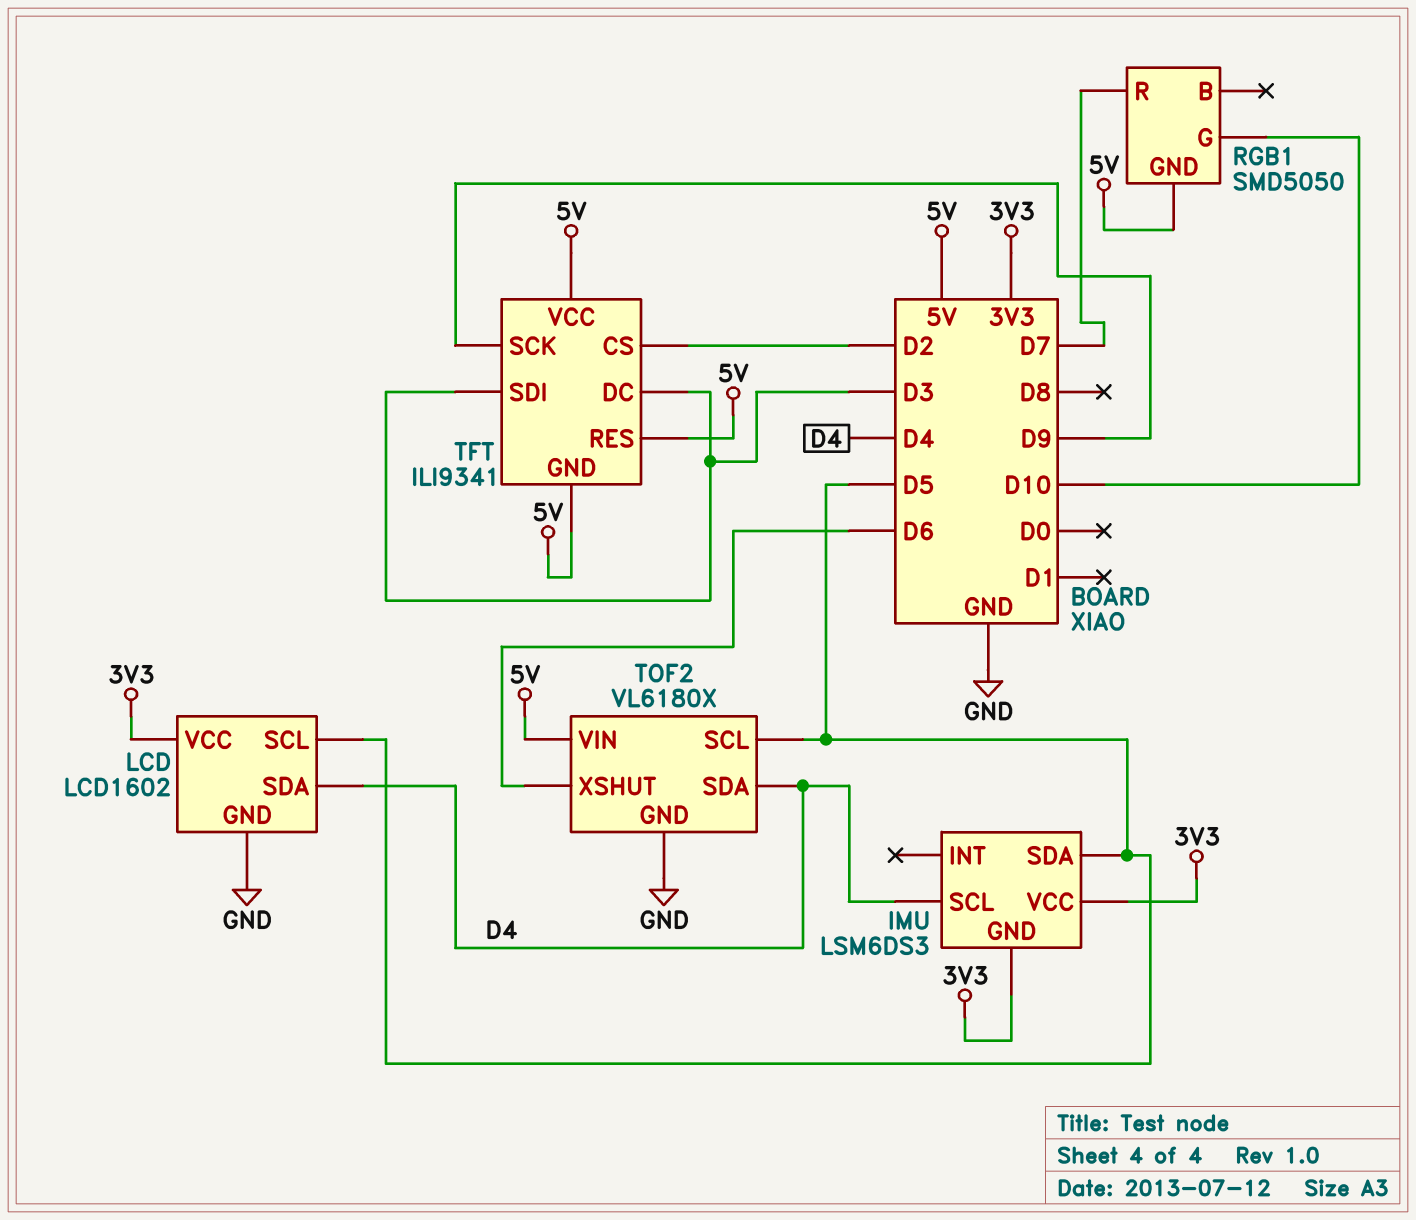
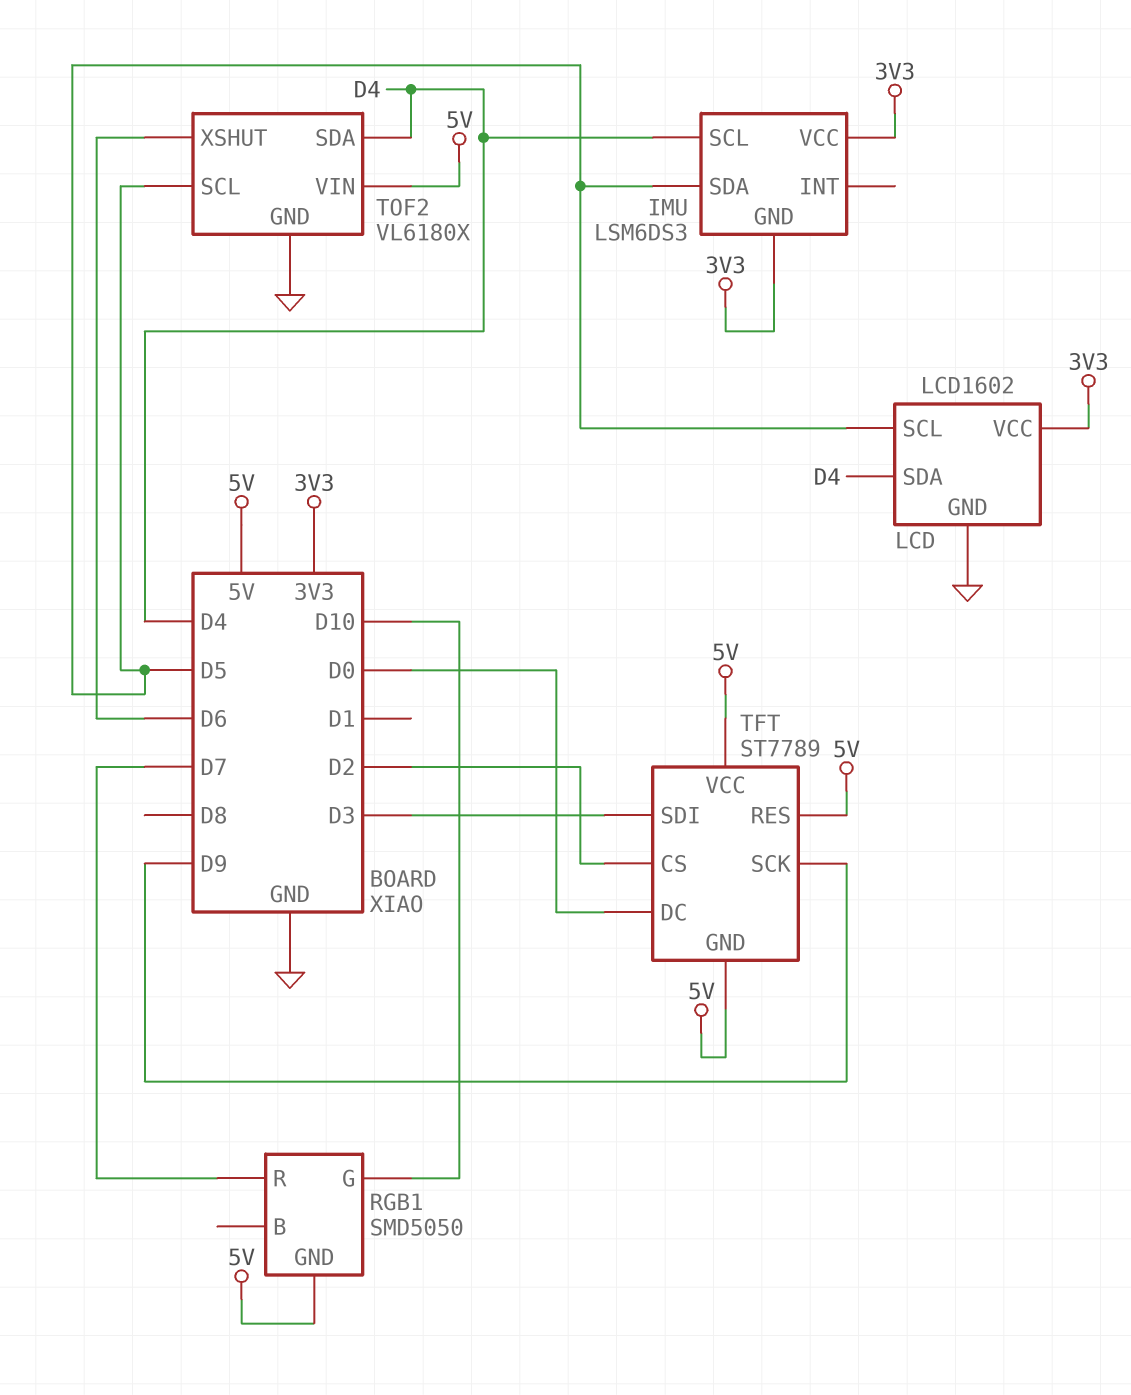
TFT: ILI9341 -> ST7789
TFT pin DC: D3 -> D0

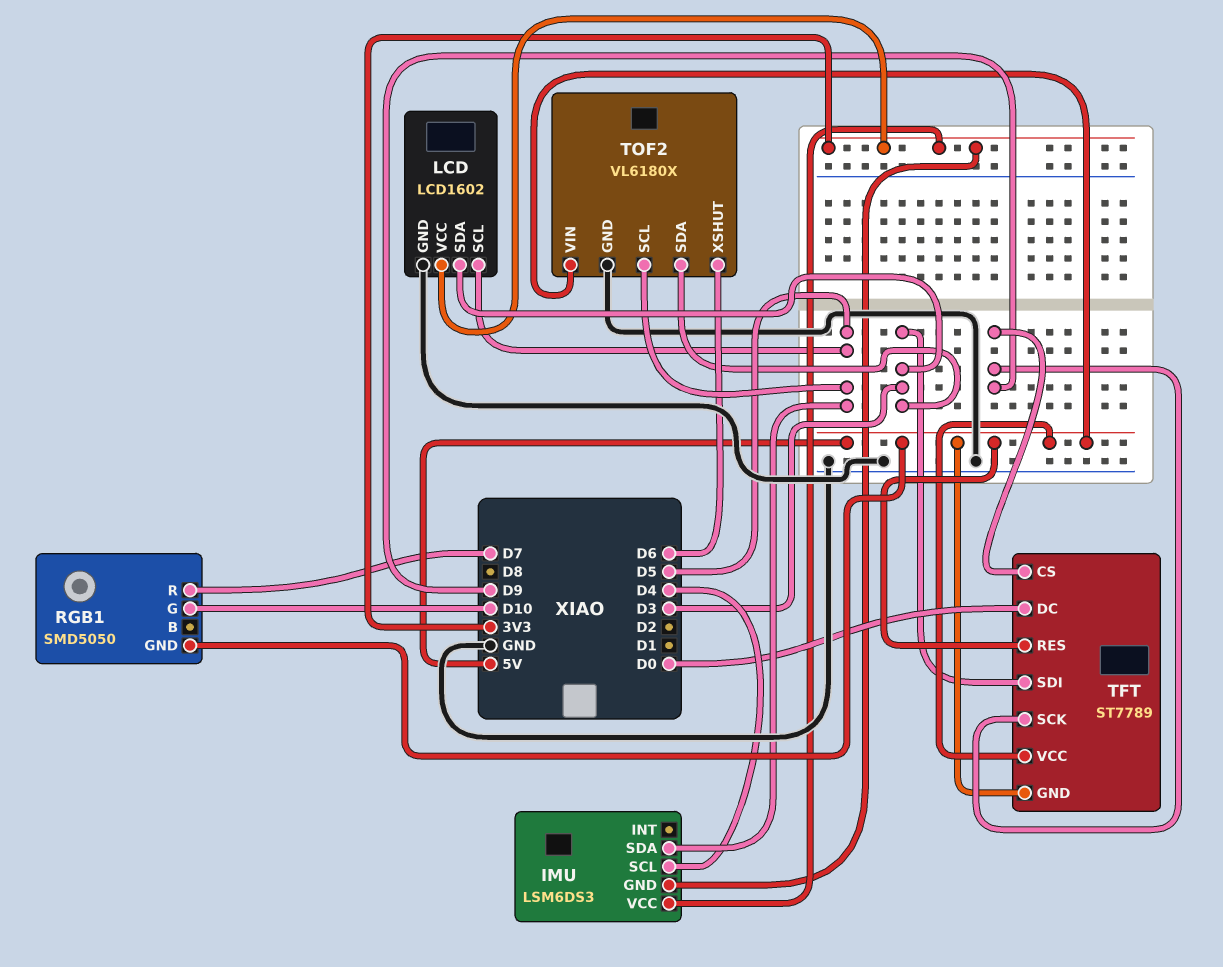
LCD pin SDA: D4 -> D3
TFT pin CS: D2 -> D9
TOF2 pin SDA: D4 -> D3

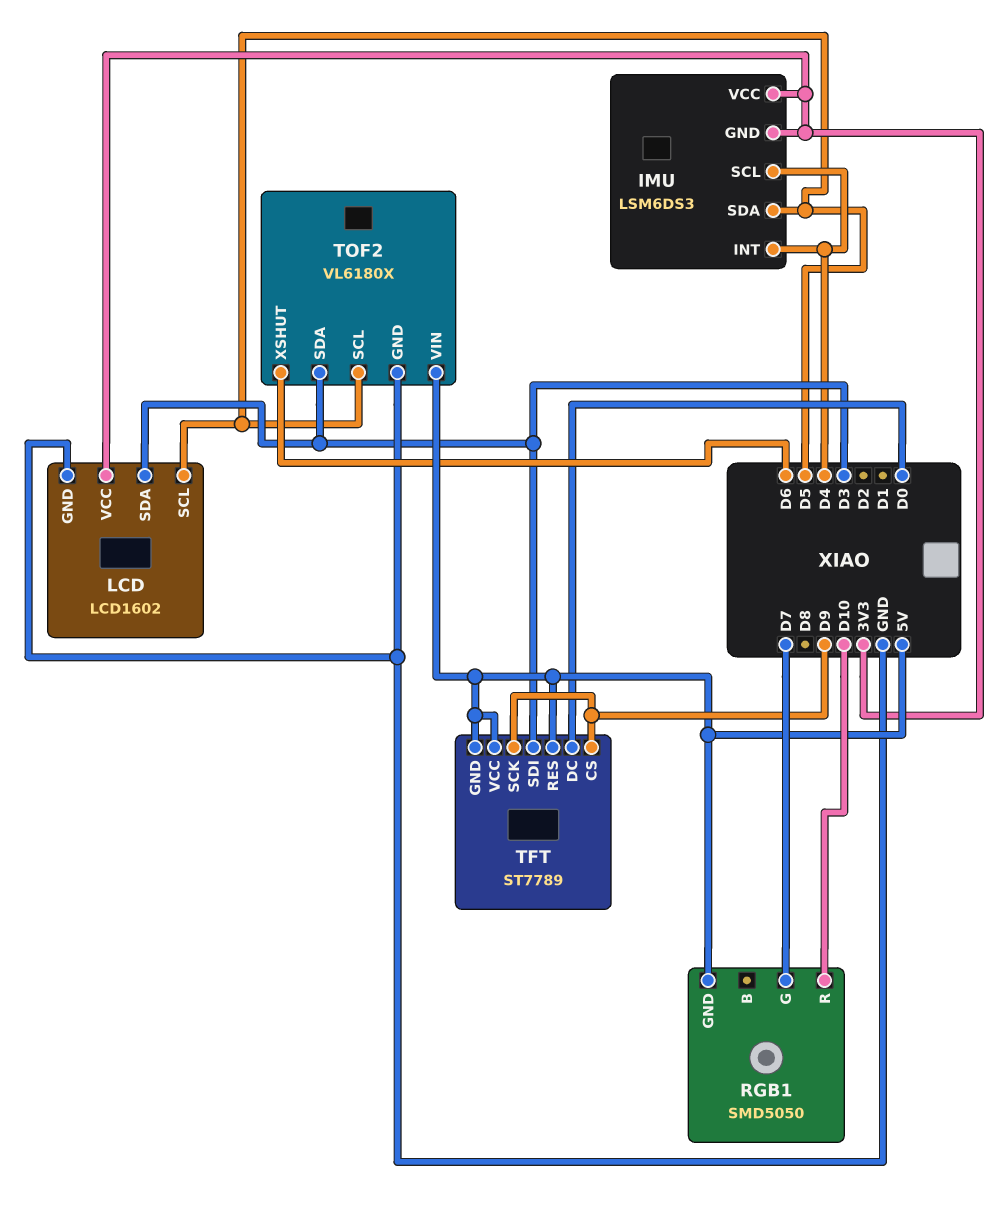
IMU pin INT: none -> D4
RGB1 pin G: D10 -> D7
RGB1 pin R: D7 -> D10

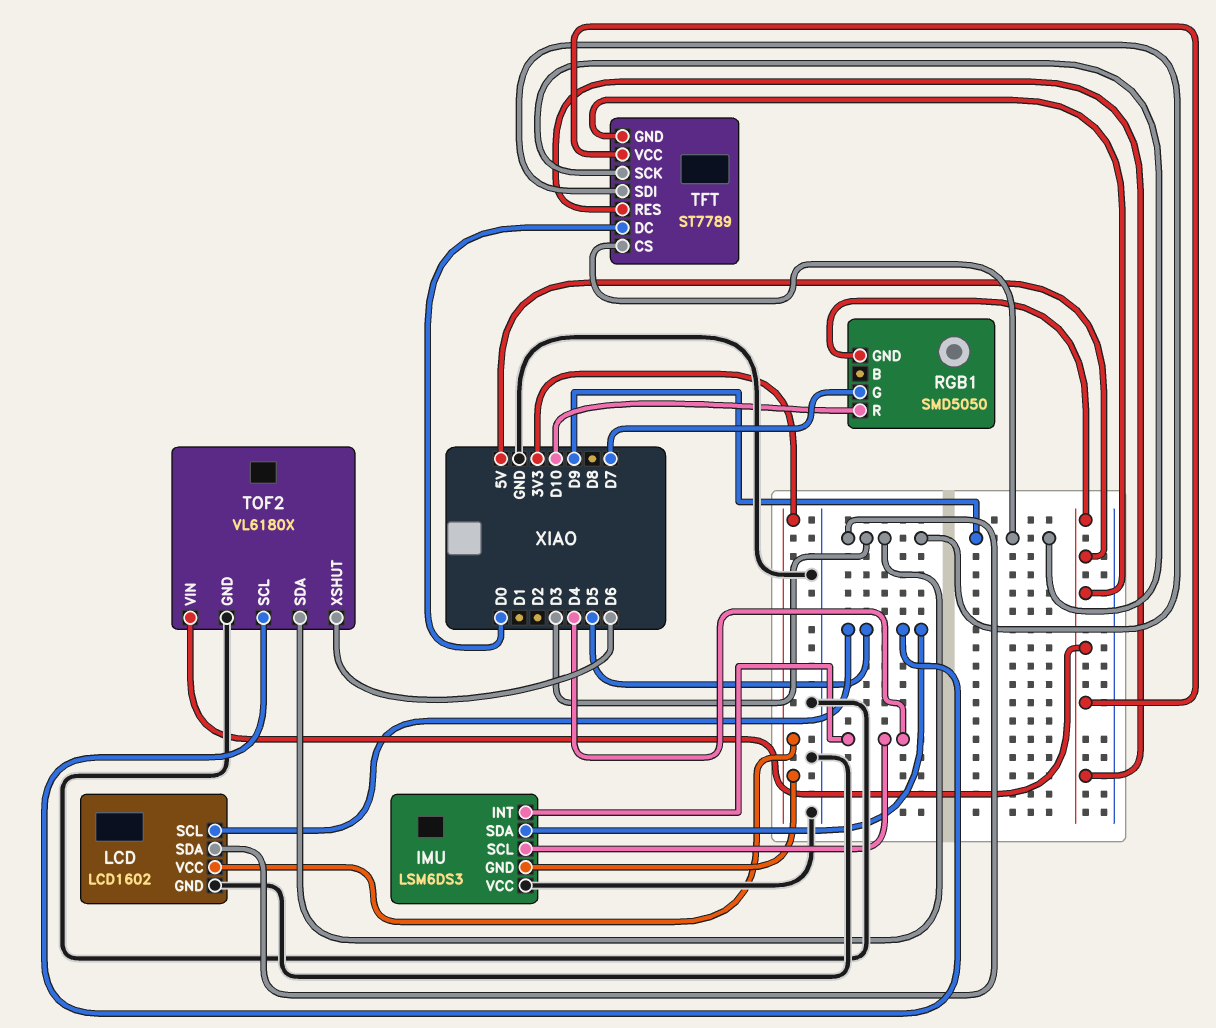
IMU pin VCC: 3V3 -> GND

